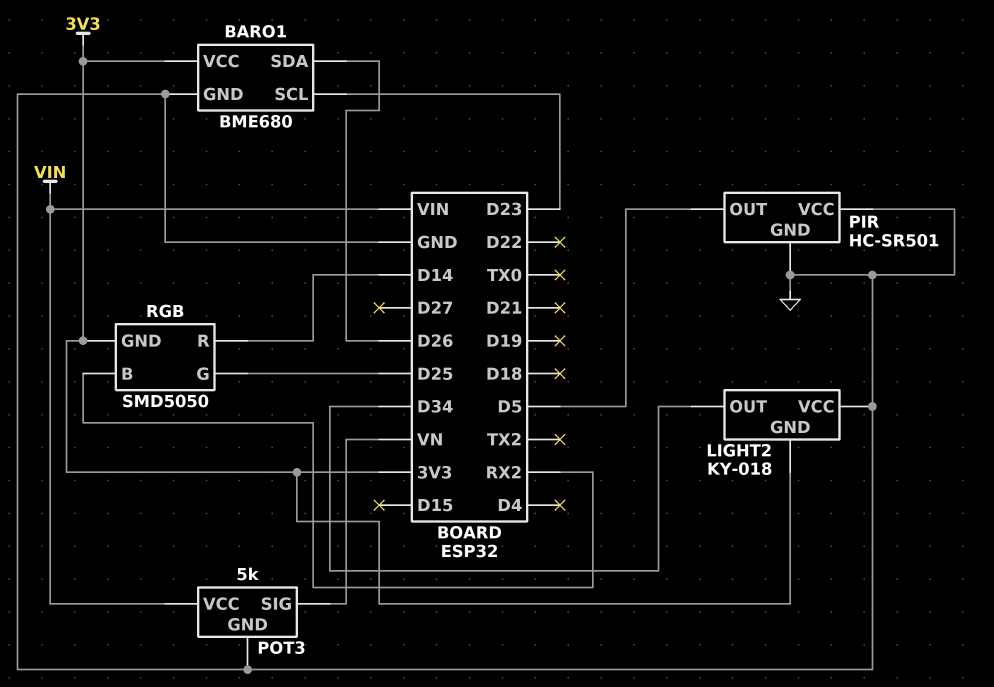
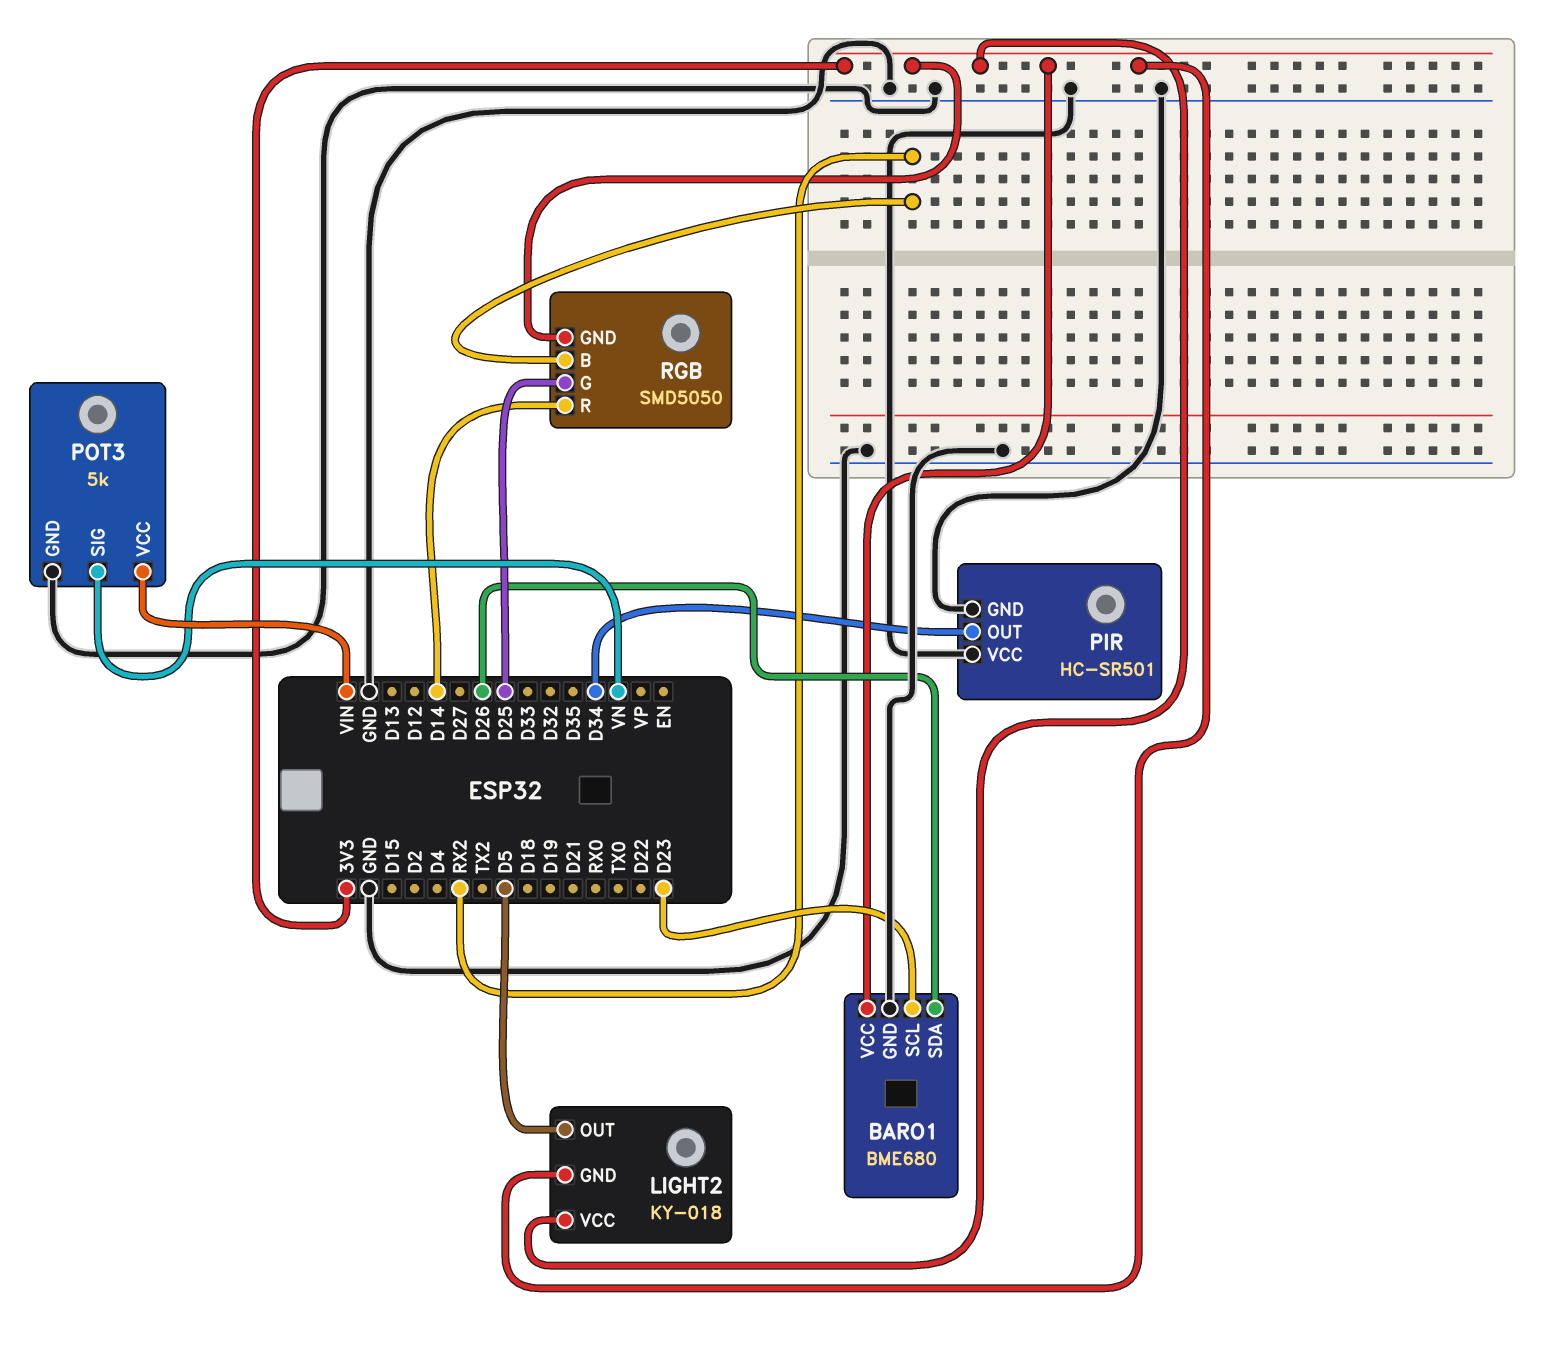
LIGHT2 pin OUT: D34 -> D5
LIGHT2 pin VCC: GND -> 3V3
PIR pin OUT: D5 -> D34

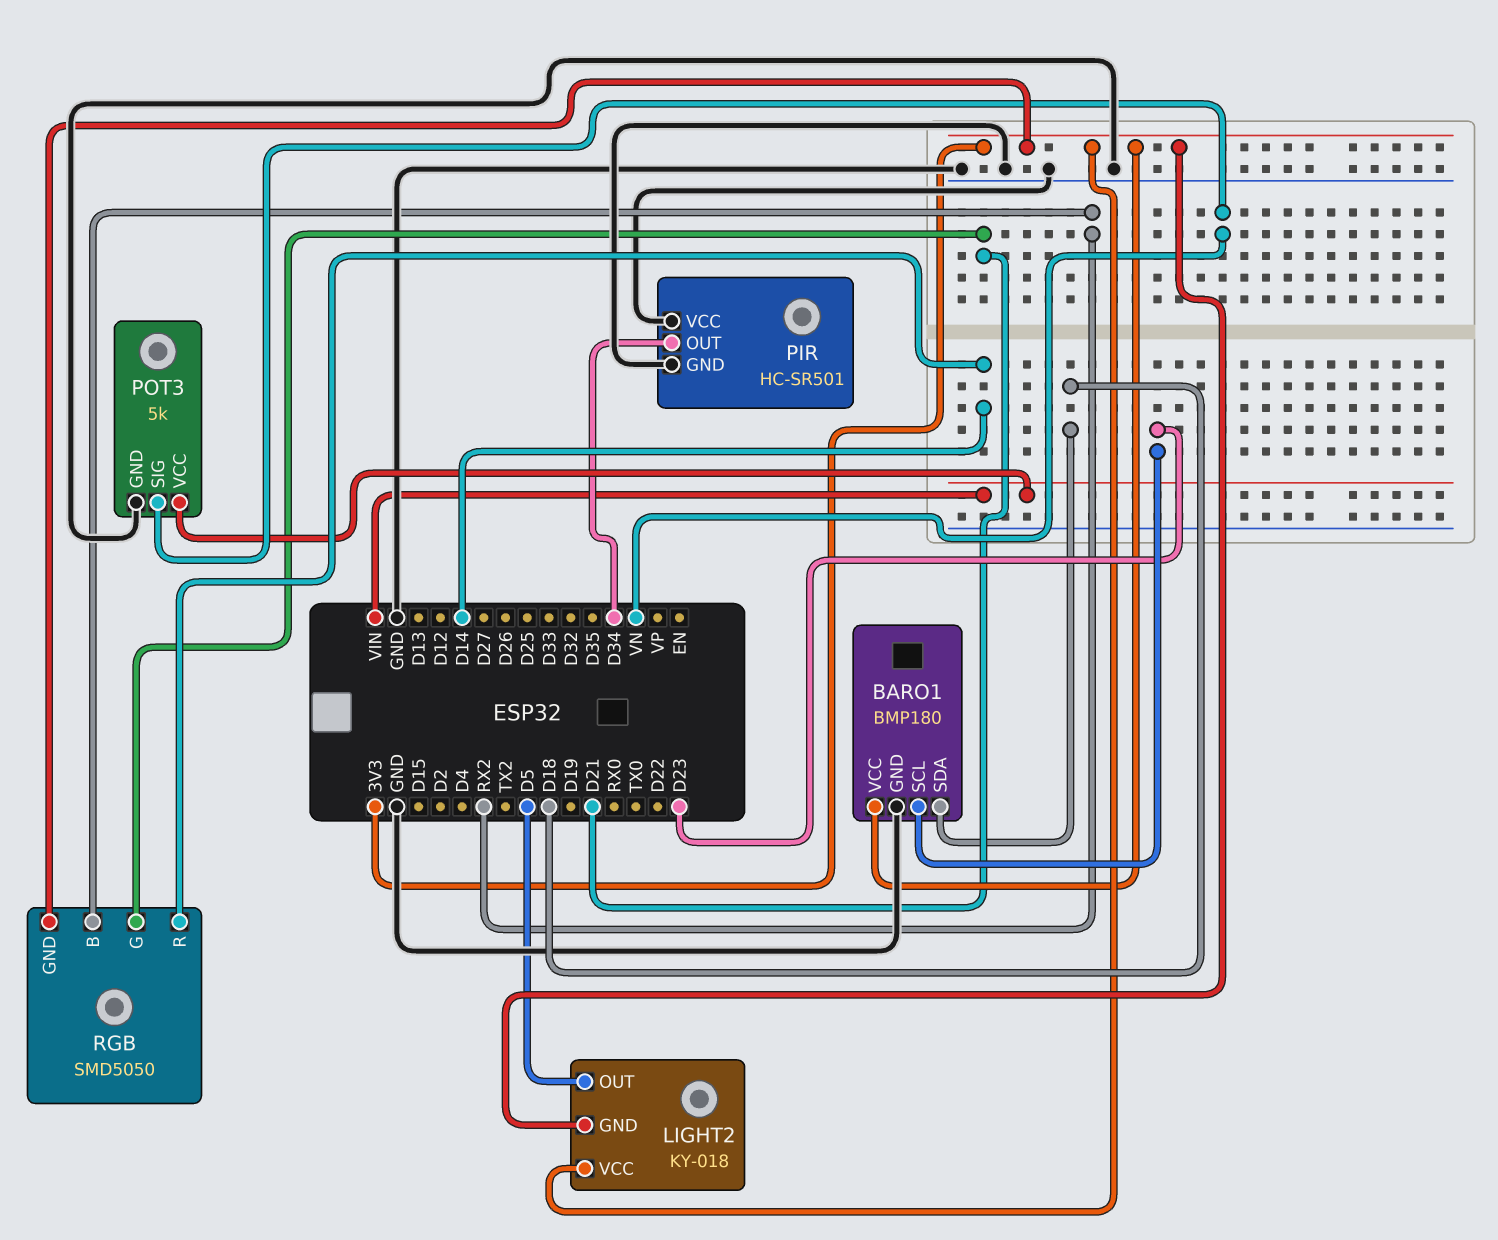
BARO1: BME680 -> BMP180
BARO1 pin SDA: D26 -> D18
RGB pin G: D25 -> D21

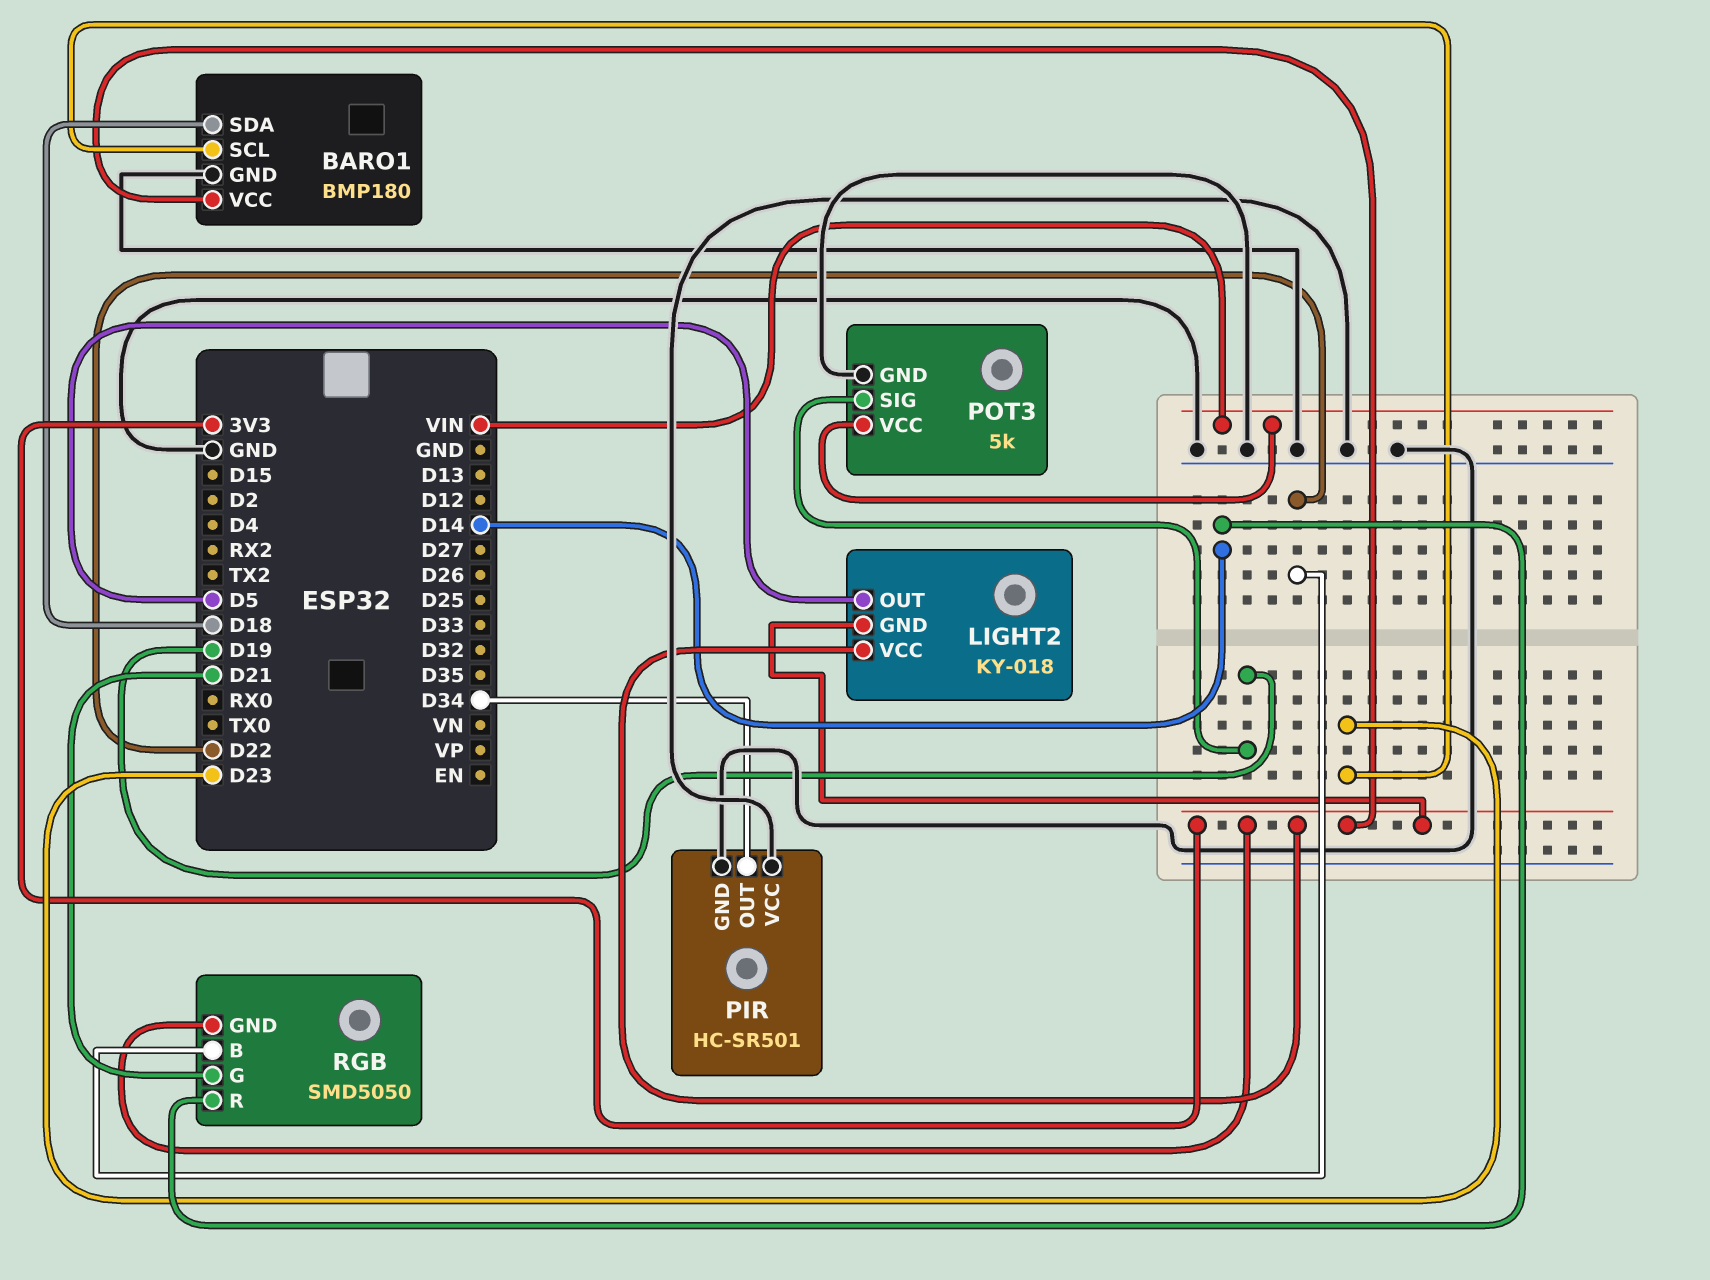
POT3 pin SIG: VN -> D19
RGB pin B: RX2 -> D22

